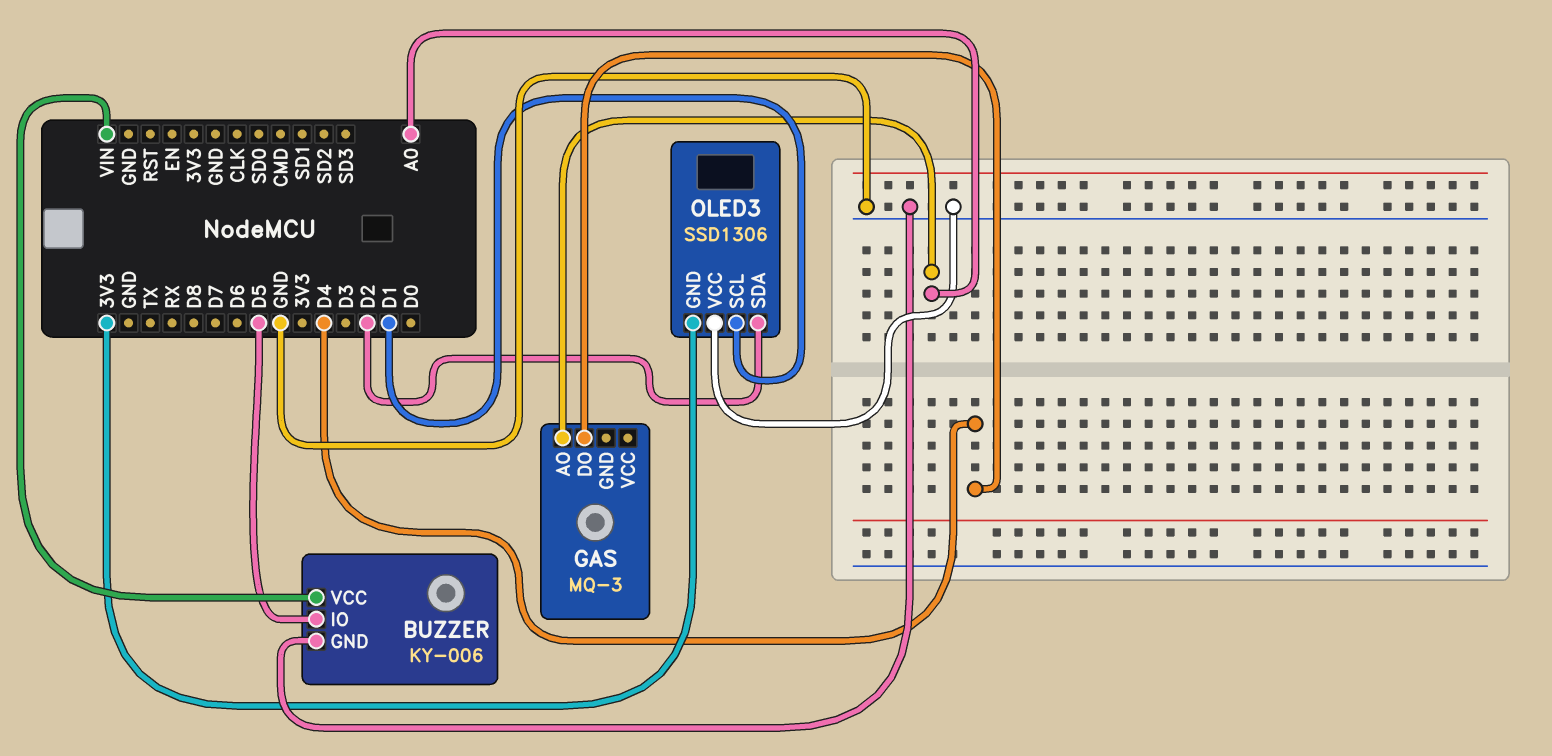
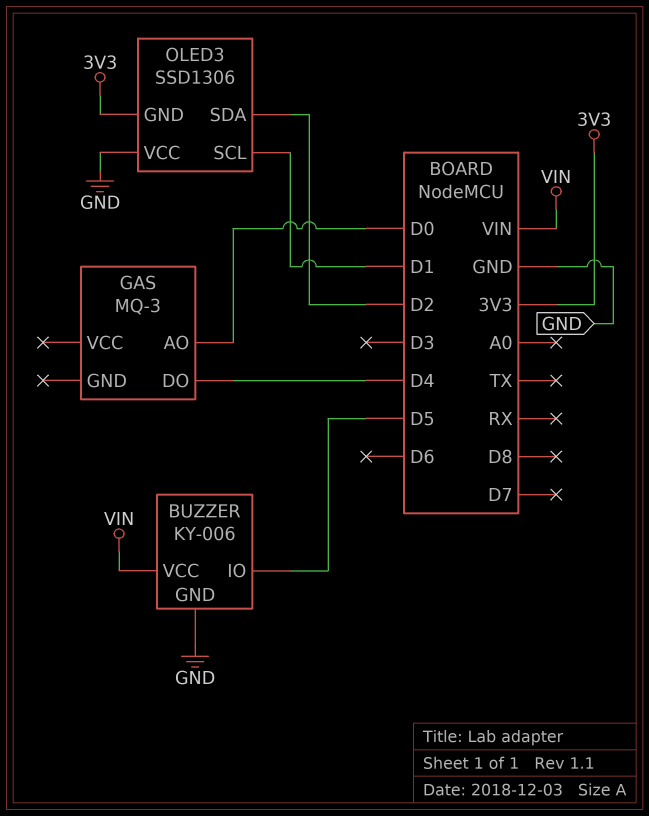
GAS pin AO: A0 -> D0

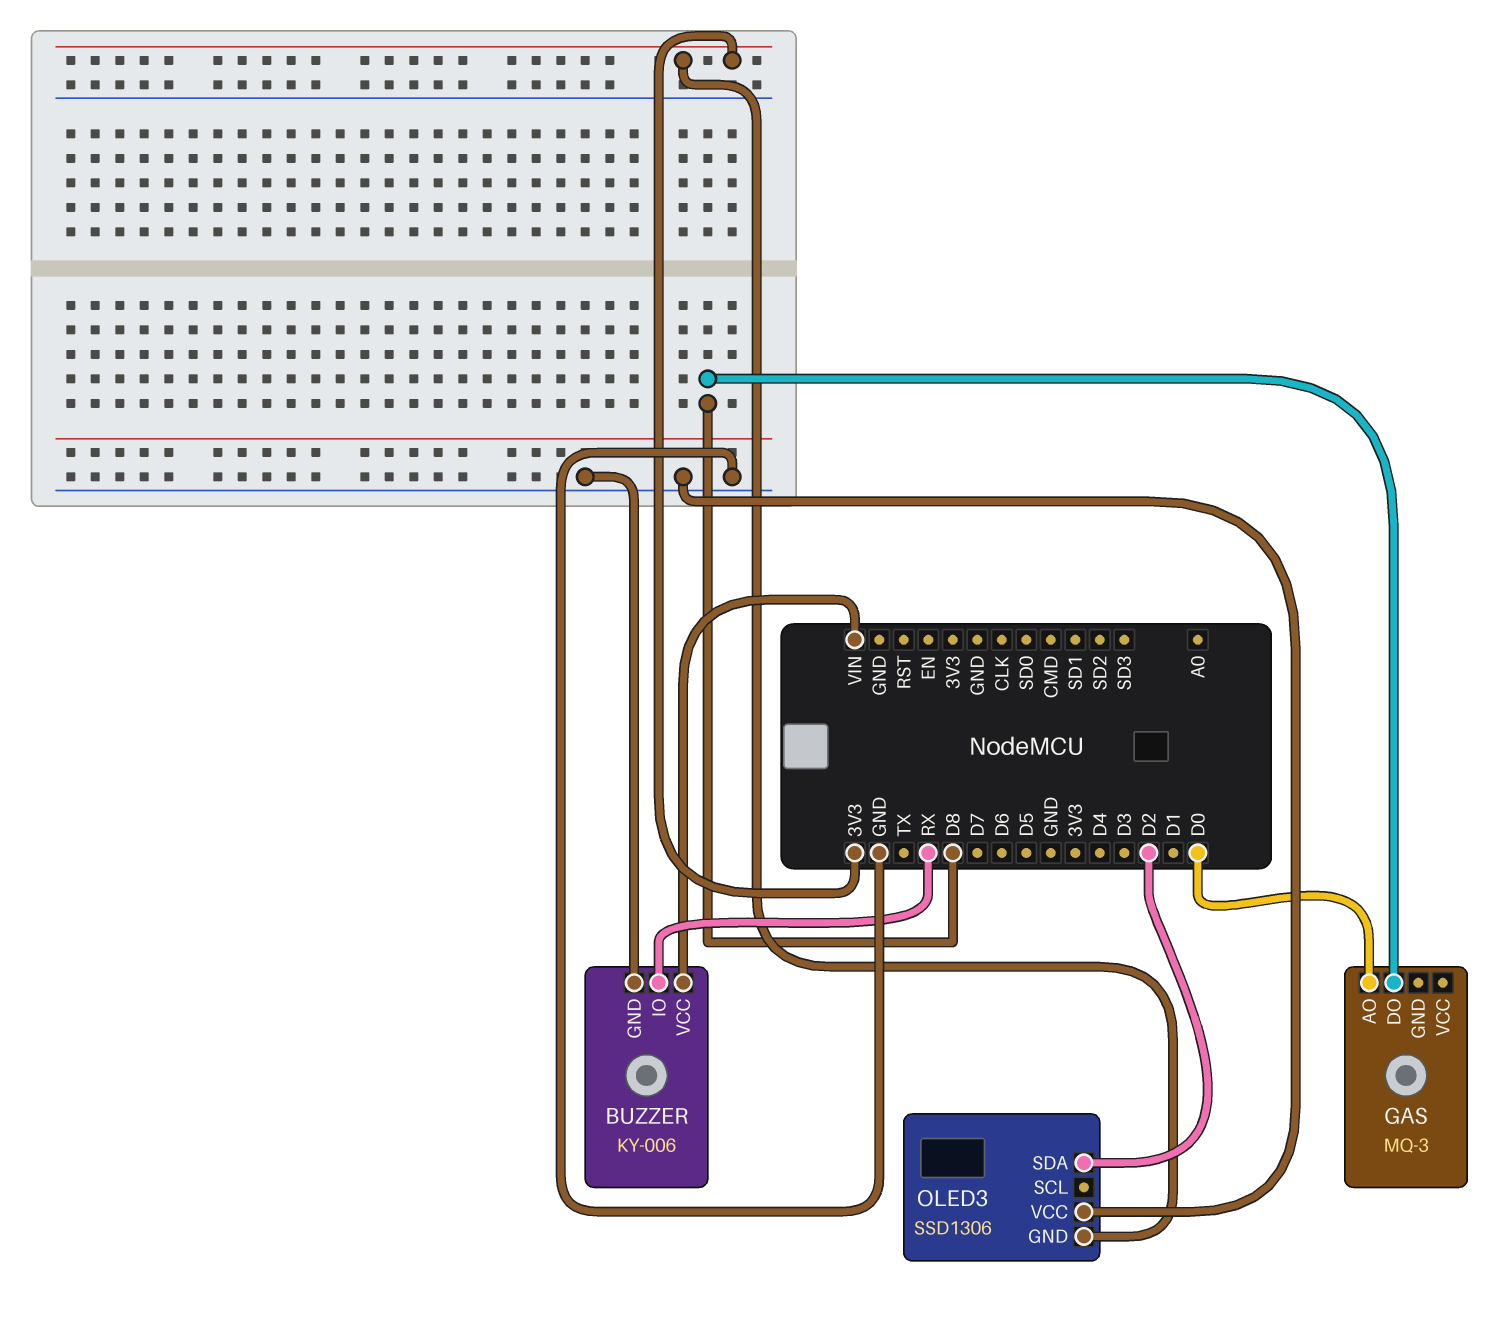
BUZZER pin IO: D5 -> RX
GAS pin DO: D4 -> D8
OLED3 pin SCL: D1 -> none

